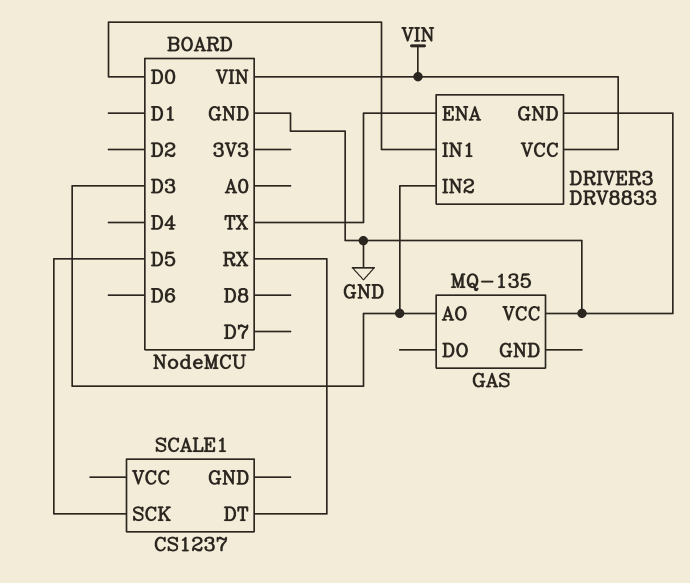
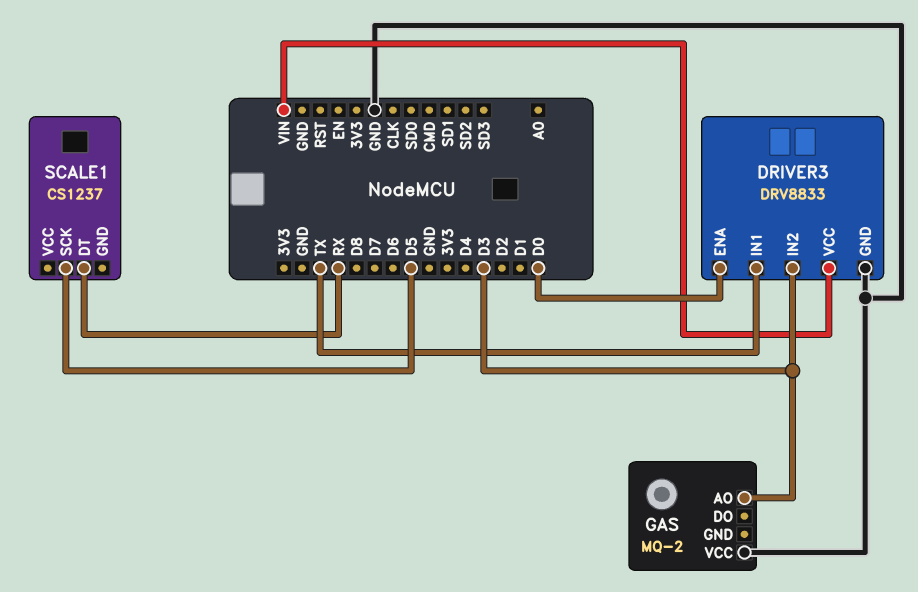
DRIVER3 pin ENA: TX -> D0
DRIVER3 pin IN1: D0 -> TX
GAS: MQ-135 -> MQ-2

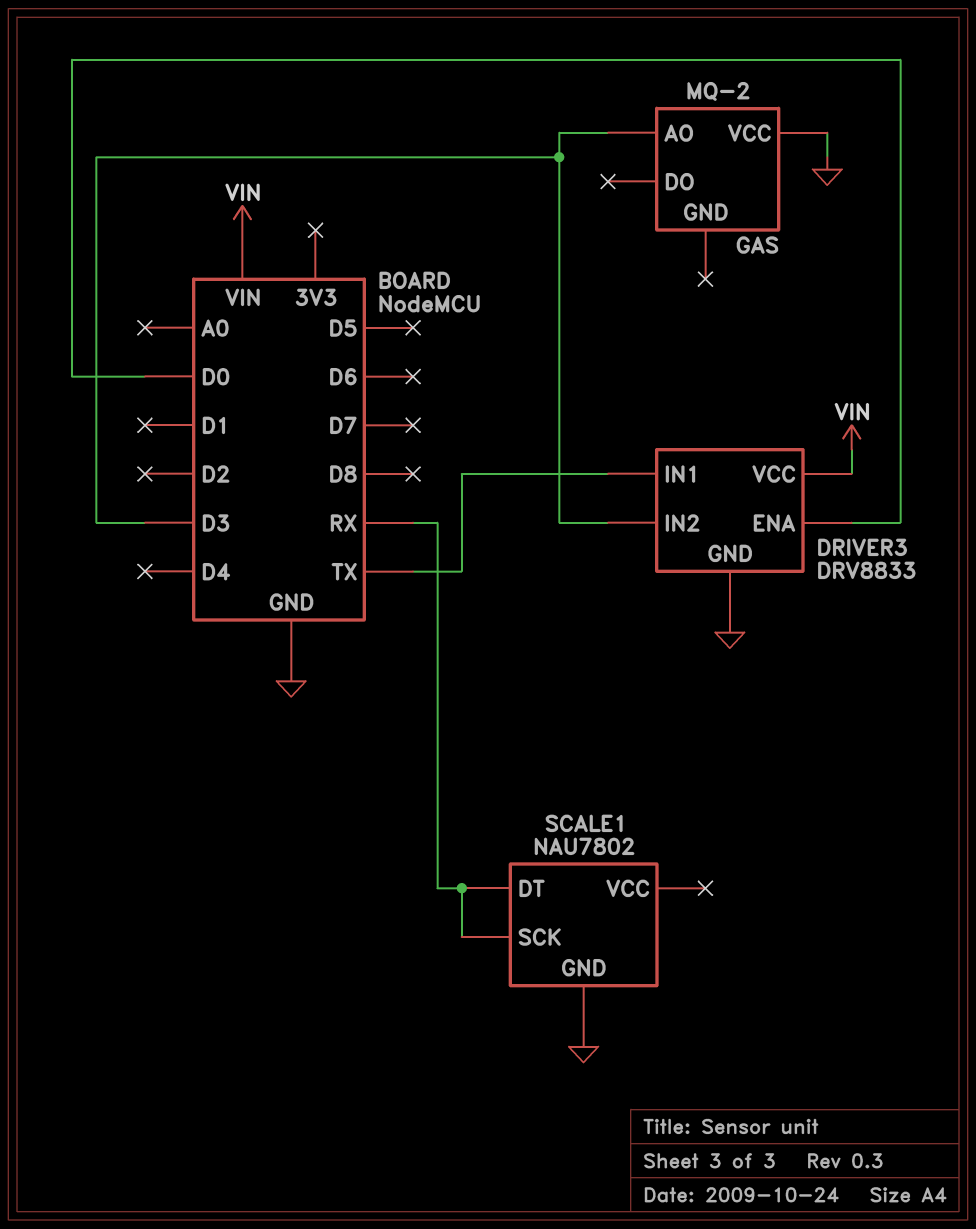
SCALE1: CS1237 -> NAU7802
SCALE1 pin GND: none -> GND
SCALE1 pin SCK: D5 -> RX

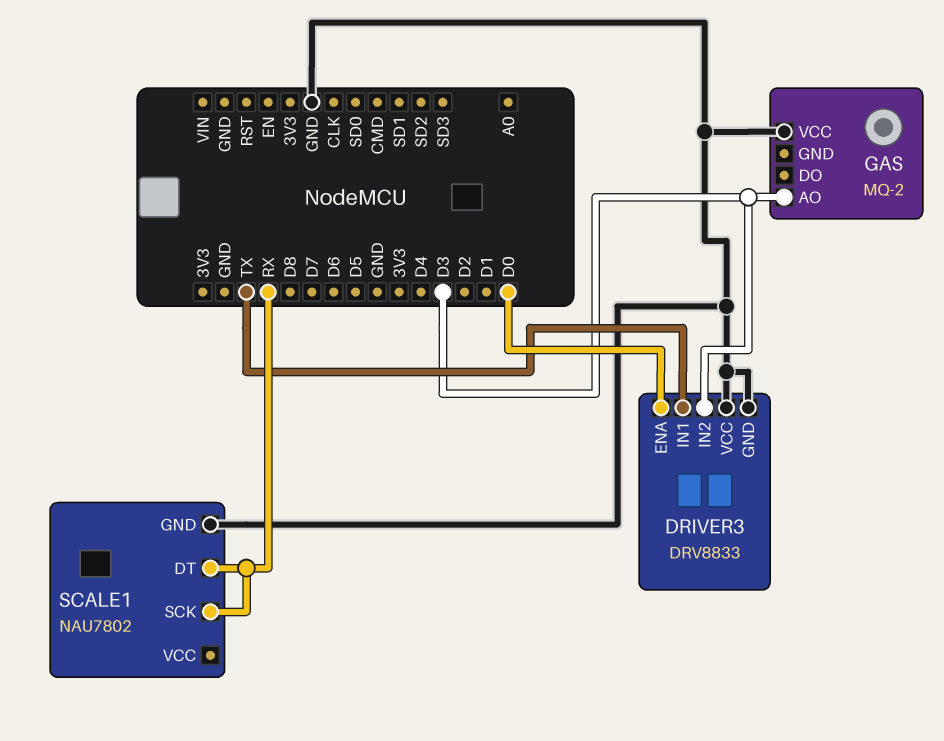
DRIVER3 pin VCC: VIN -> GND

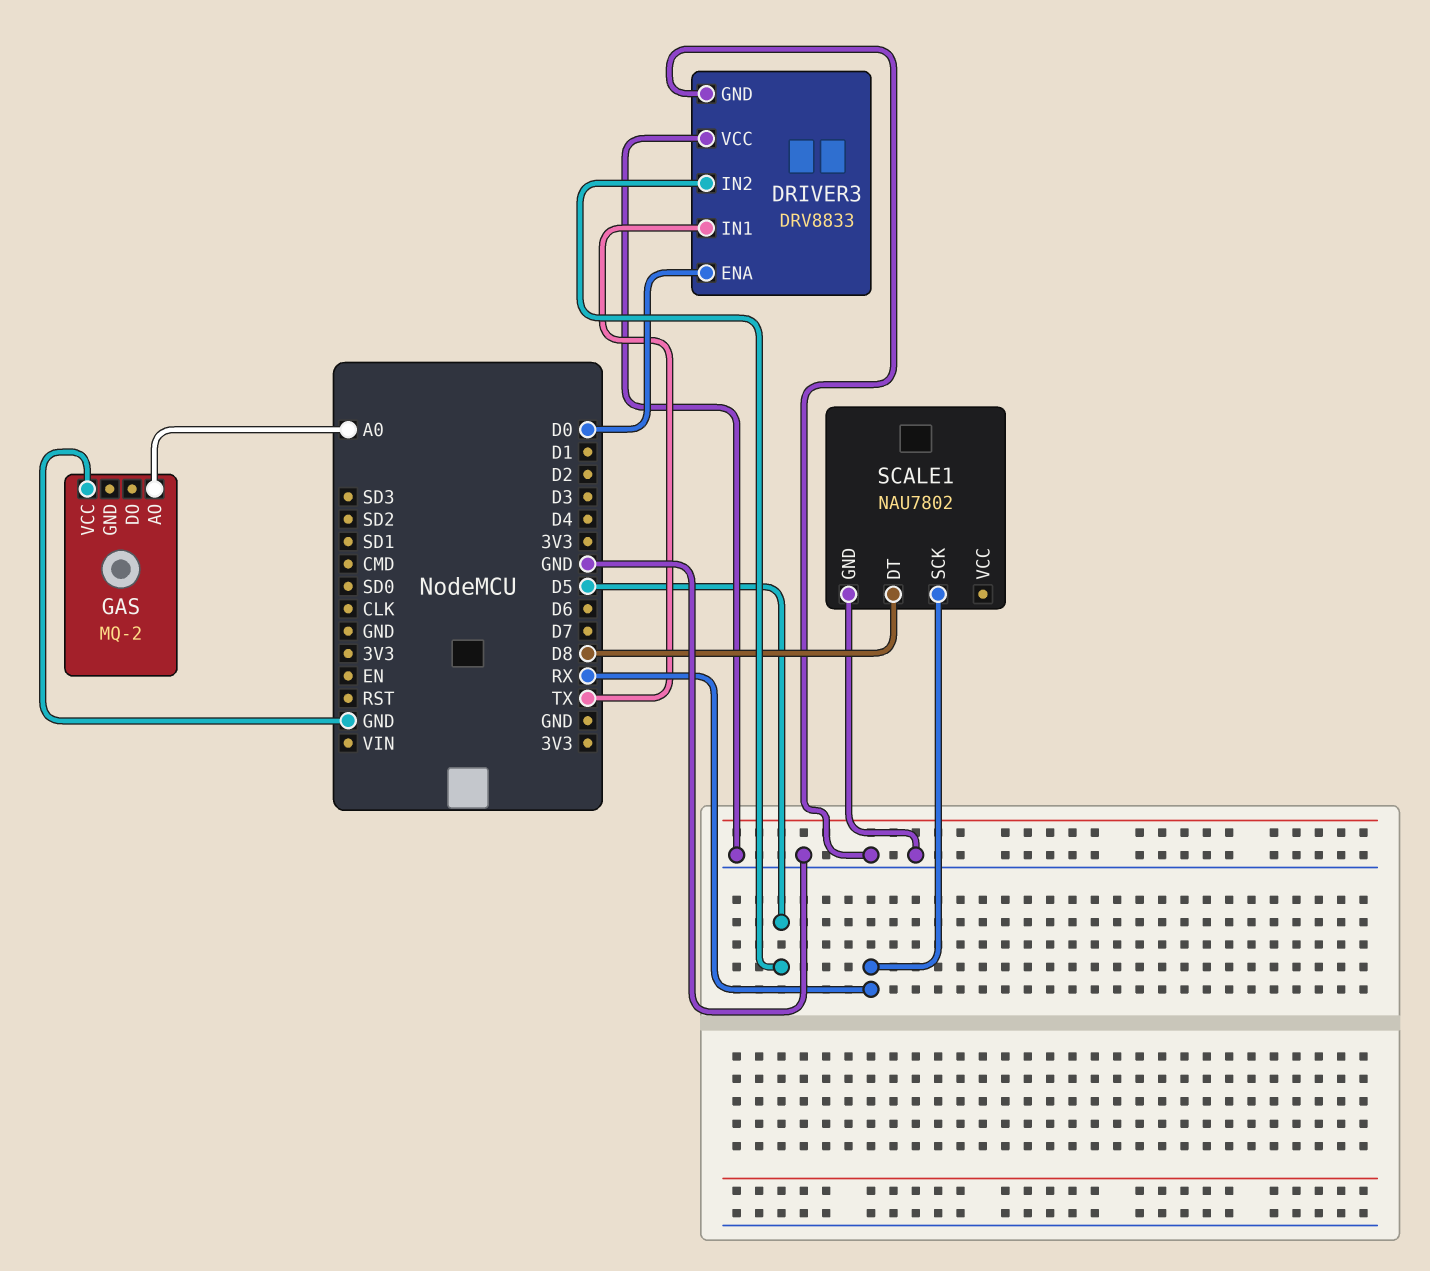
DRIVER3 pin IN2: D3 -> D5
GAS pin AO: D3 -> A0
SCALE1 pin DT: RX -> D8

